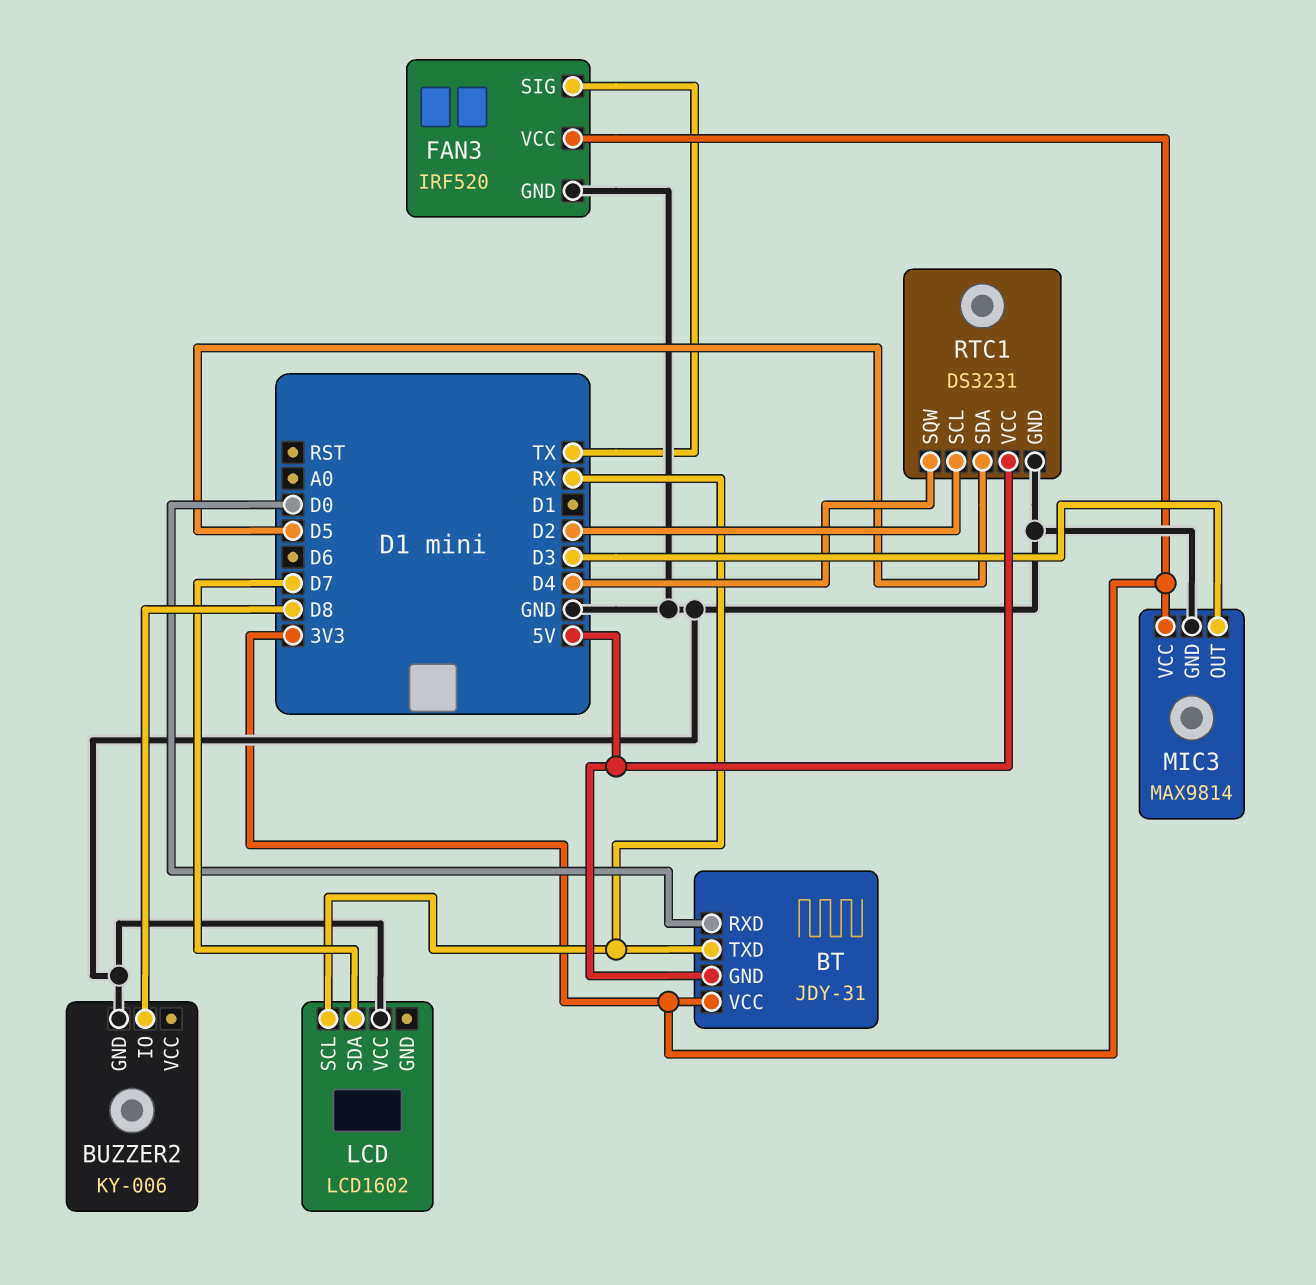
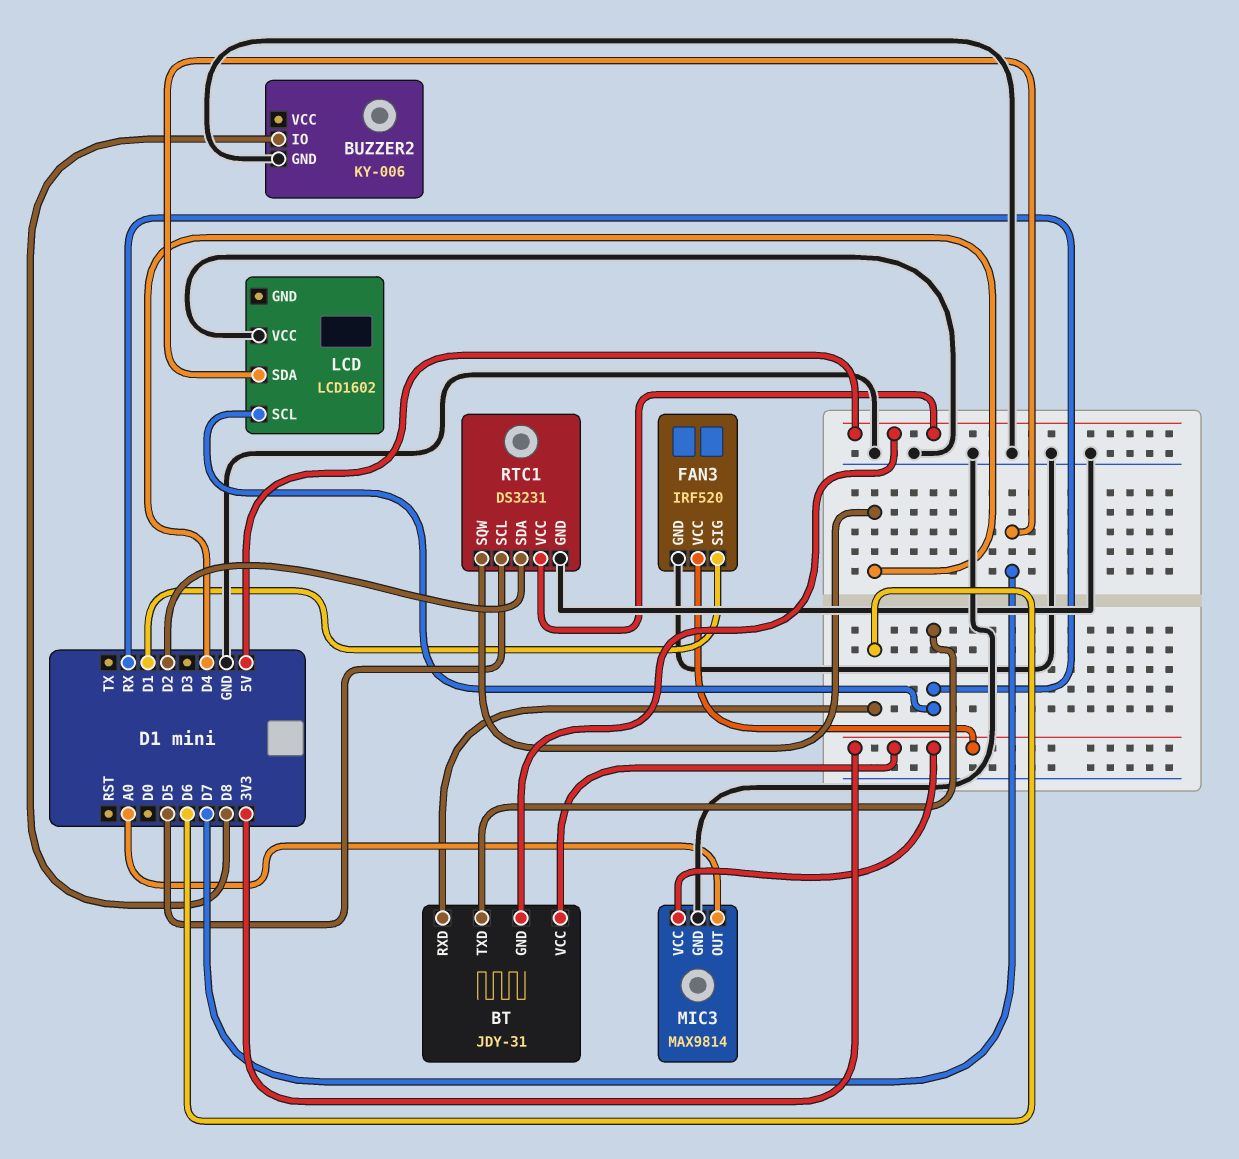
BT pin RXD: D0 -> D6
FAN3 pin SIG: TX -> D1
MIC3 pin OUT: D3 -> A0
RTC1 pin SCL: D2 -> D5
RTC1 pin SDA: D5 -> D2

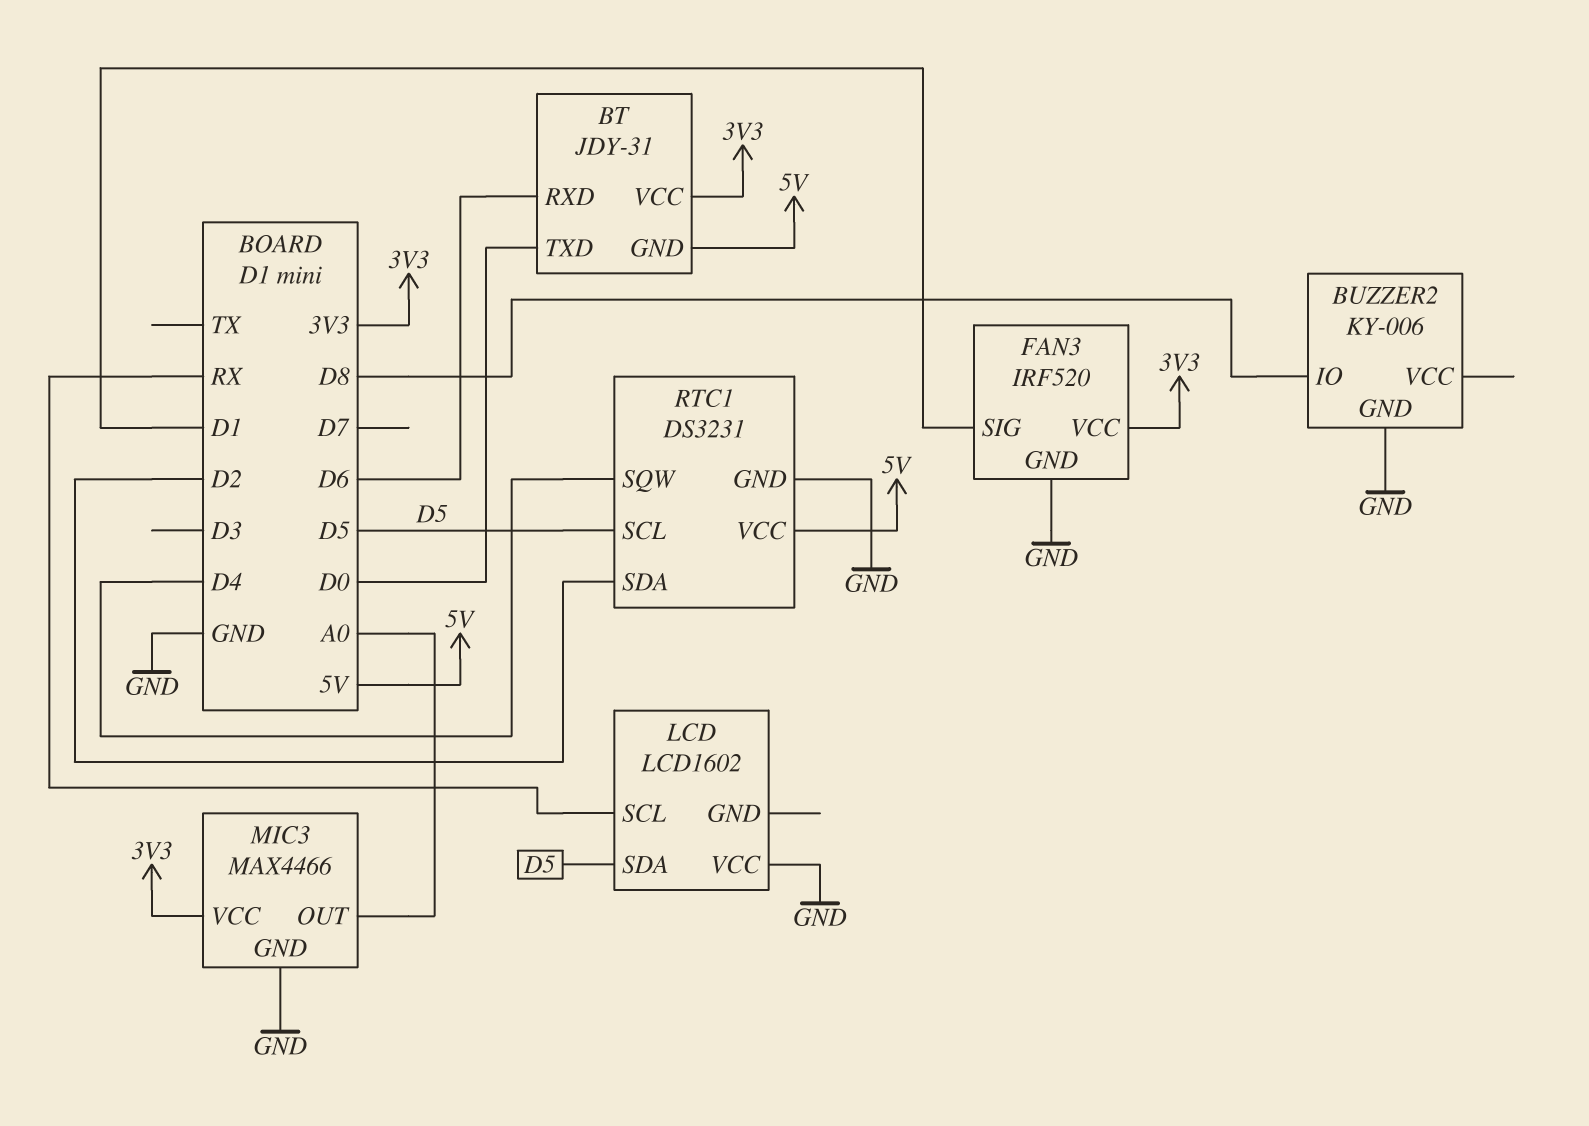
BT pin TXD: RX -> D0
LCD pin SDA: D7 -> D5
MIC3: MAX9814 -> MAX4466

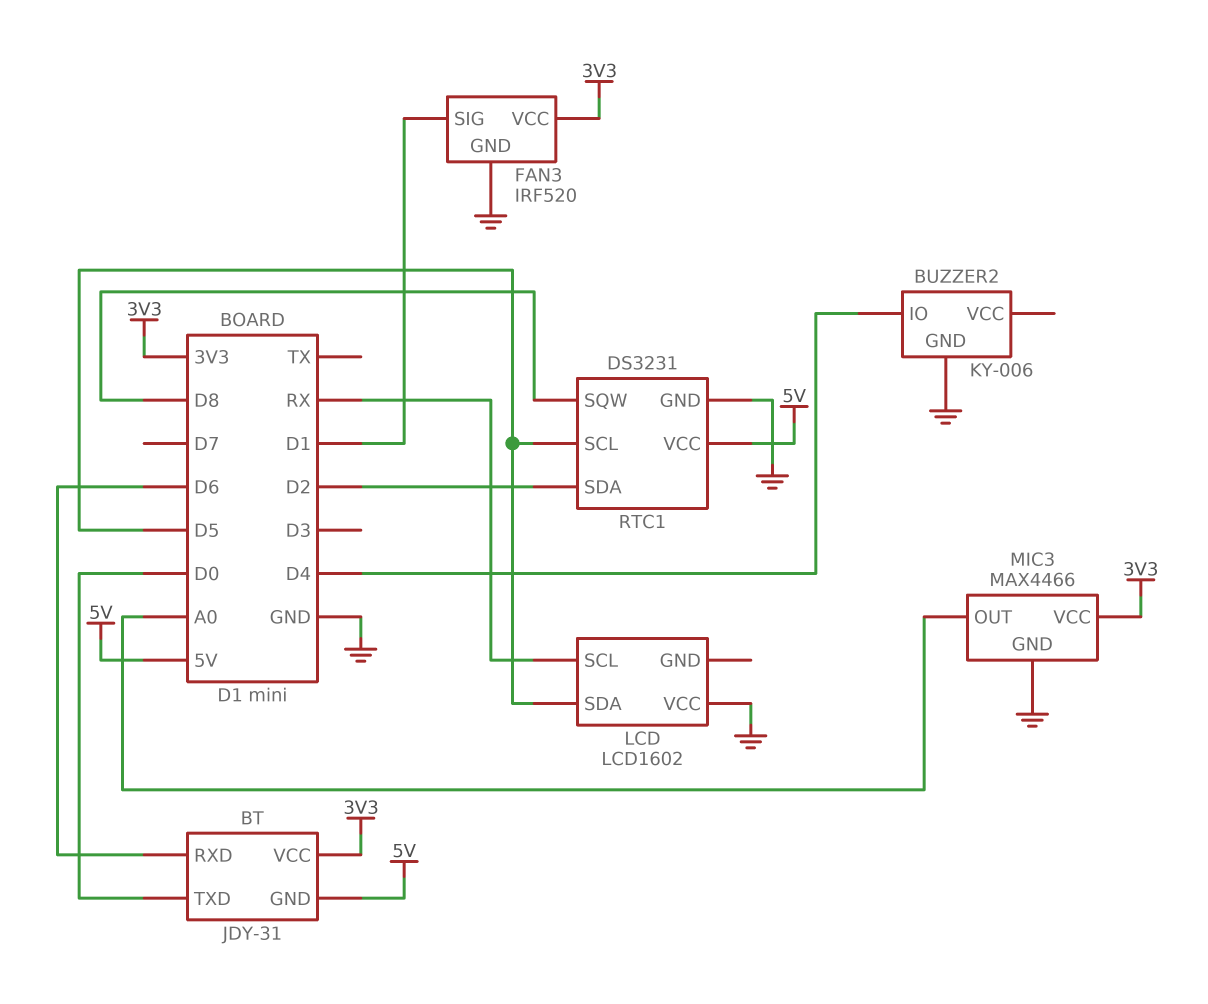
BUZZER2 pin IO: D8 -> D4
RTC1 pin SQW: D4 -> D8

